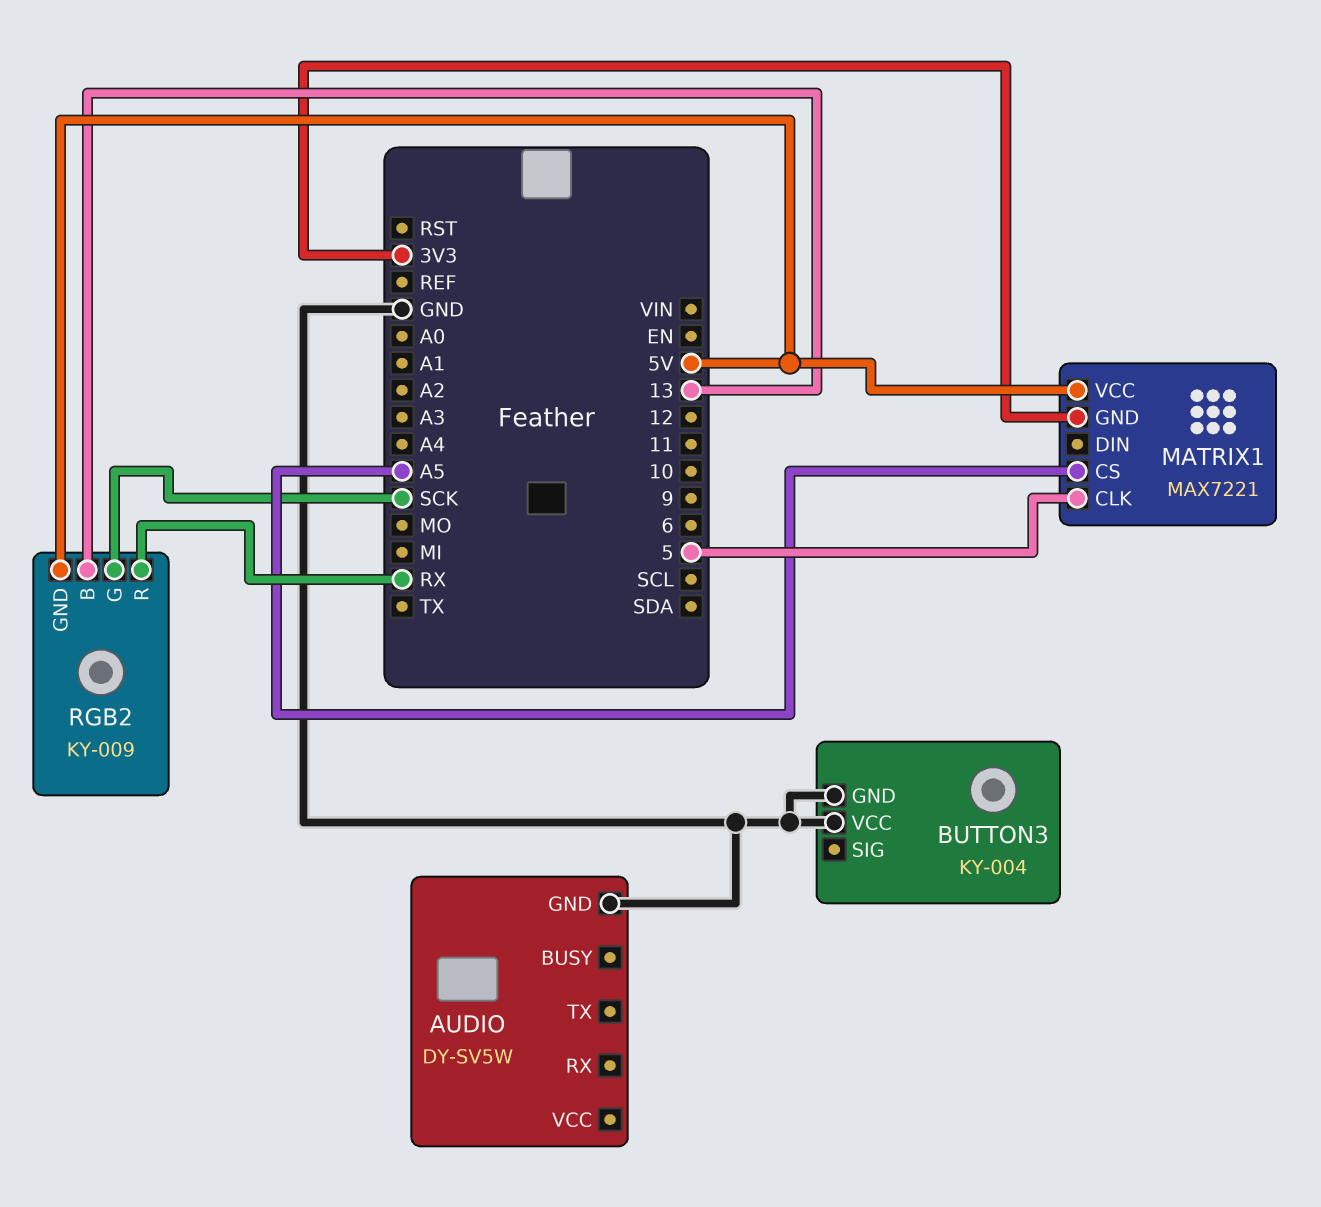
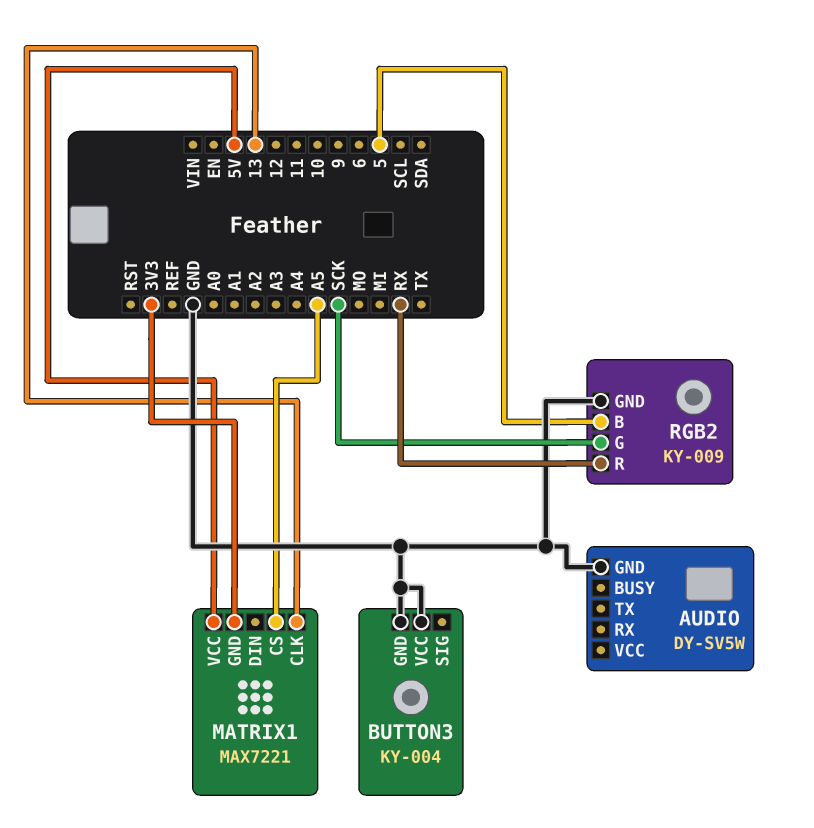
MATRIX1 pin CLK: 5 -> 13
RGB2 pin B: 13 -> 5
RGB2 pin GND: 5V -> GND

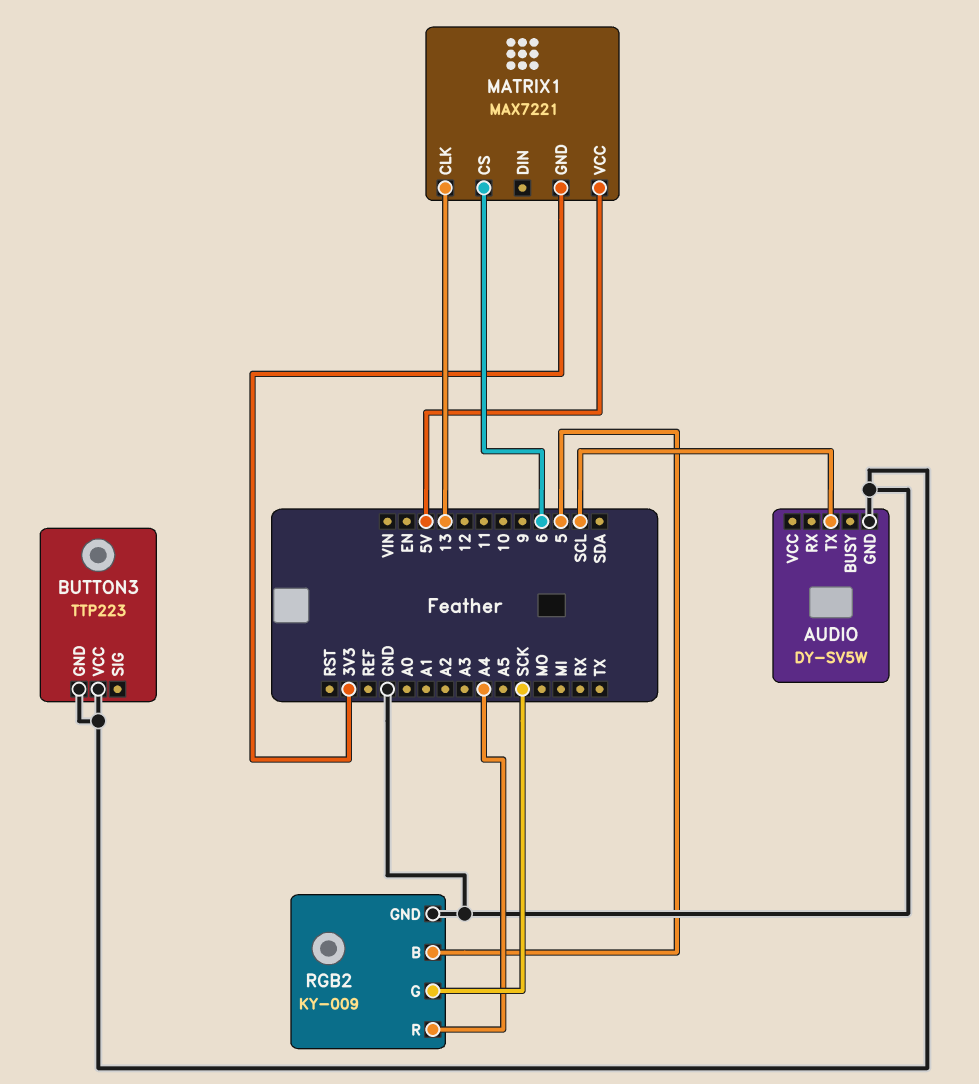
AUDIO pin TX: none -> SCL
BUTTON3: KY-004 -> TTP223
MATRIX1 pin CS: A5 -> 6
RGB2 pin R: RX -> A4

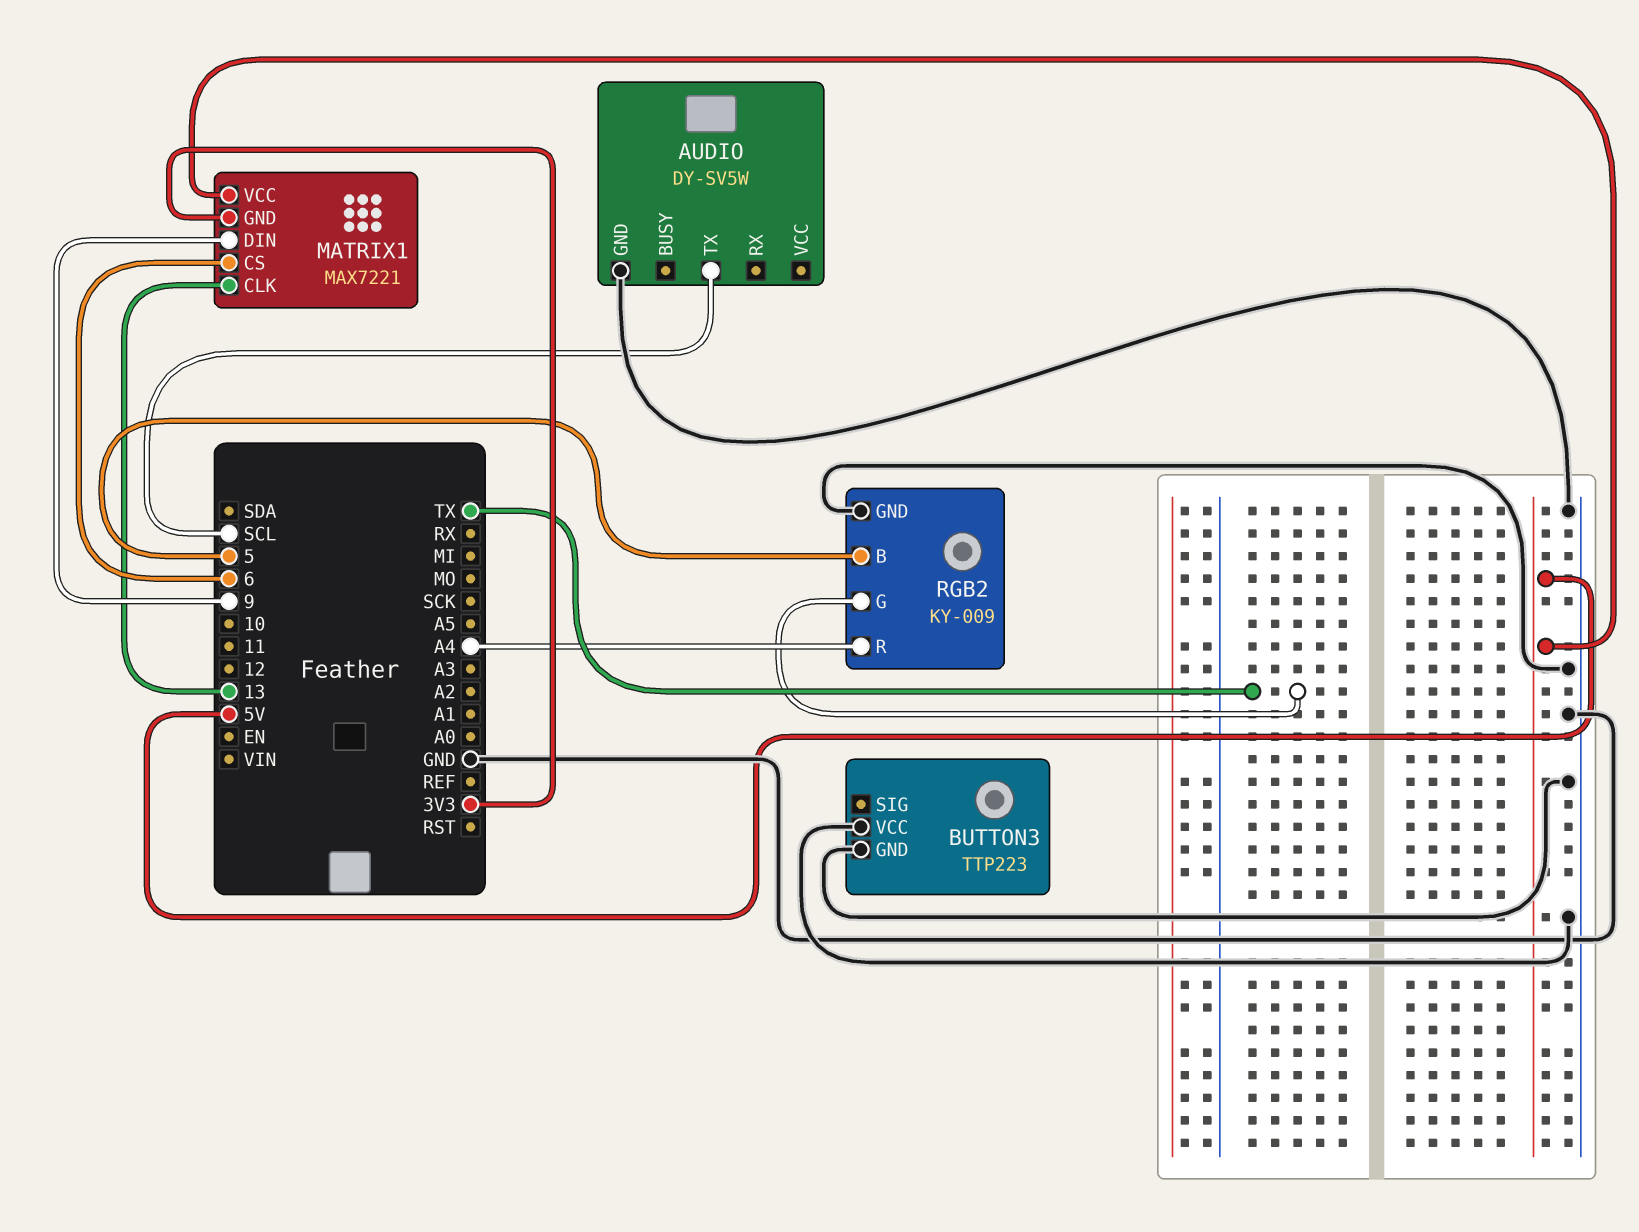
MATRIX1 pin DIN: none -> 9
RGB2 pin G: SCK -> TX

